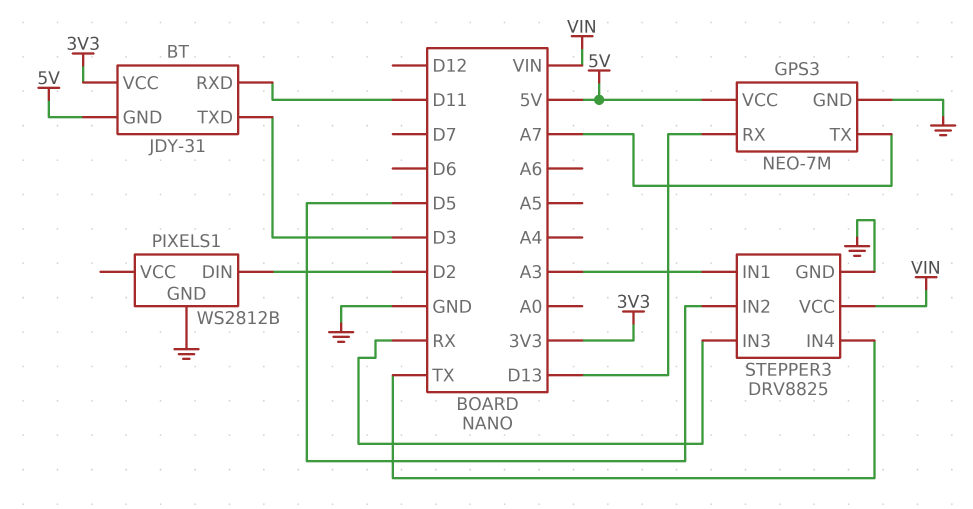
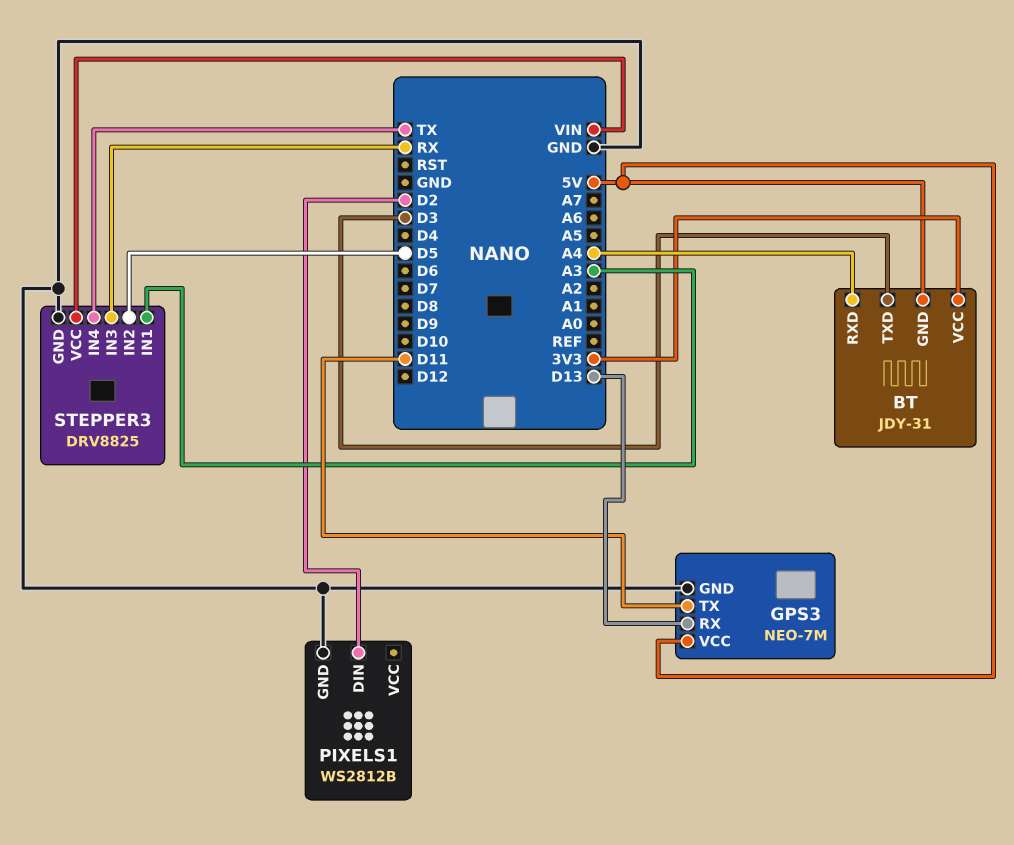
BT pin RXD: D11 -> A4
GPS3 pin TX: A7 -> D11

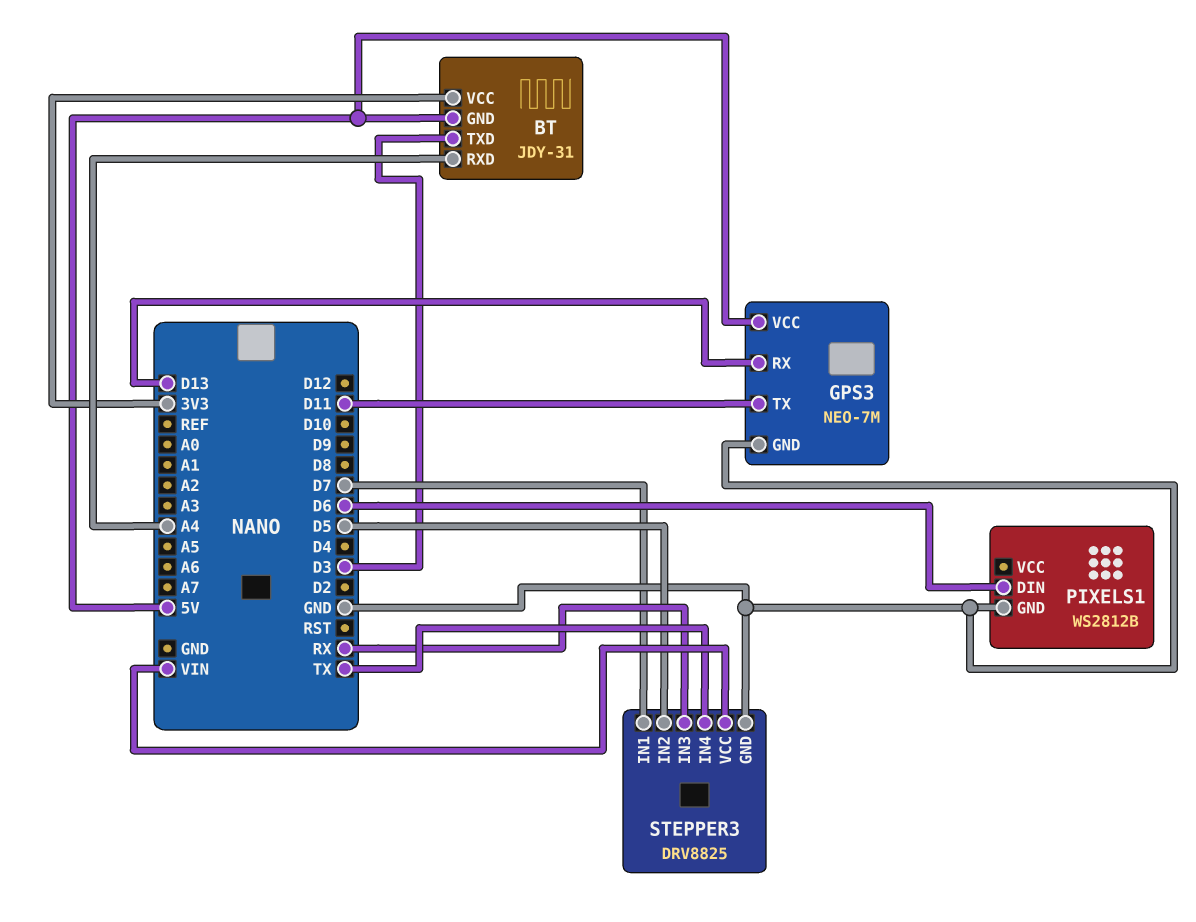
PIXELS1 pin DIN: D2 -> D6
STEPPER3 pin IN1: A3 -> D7

